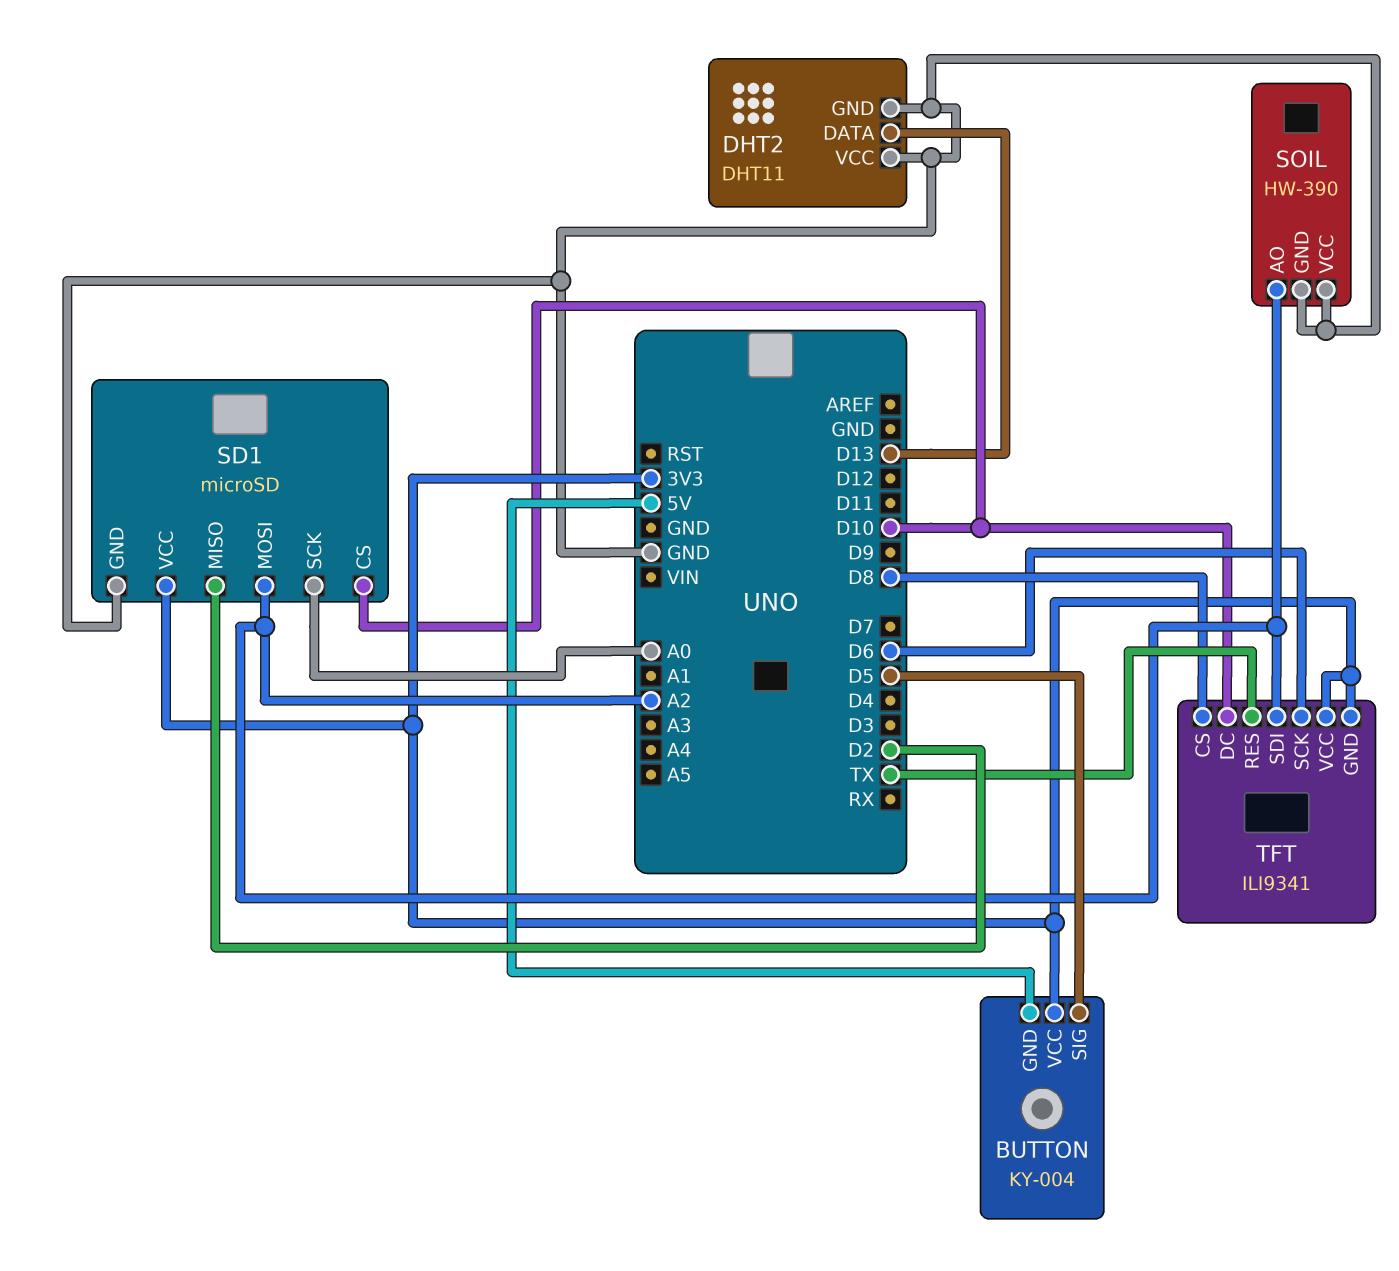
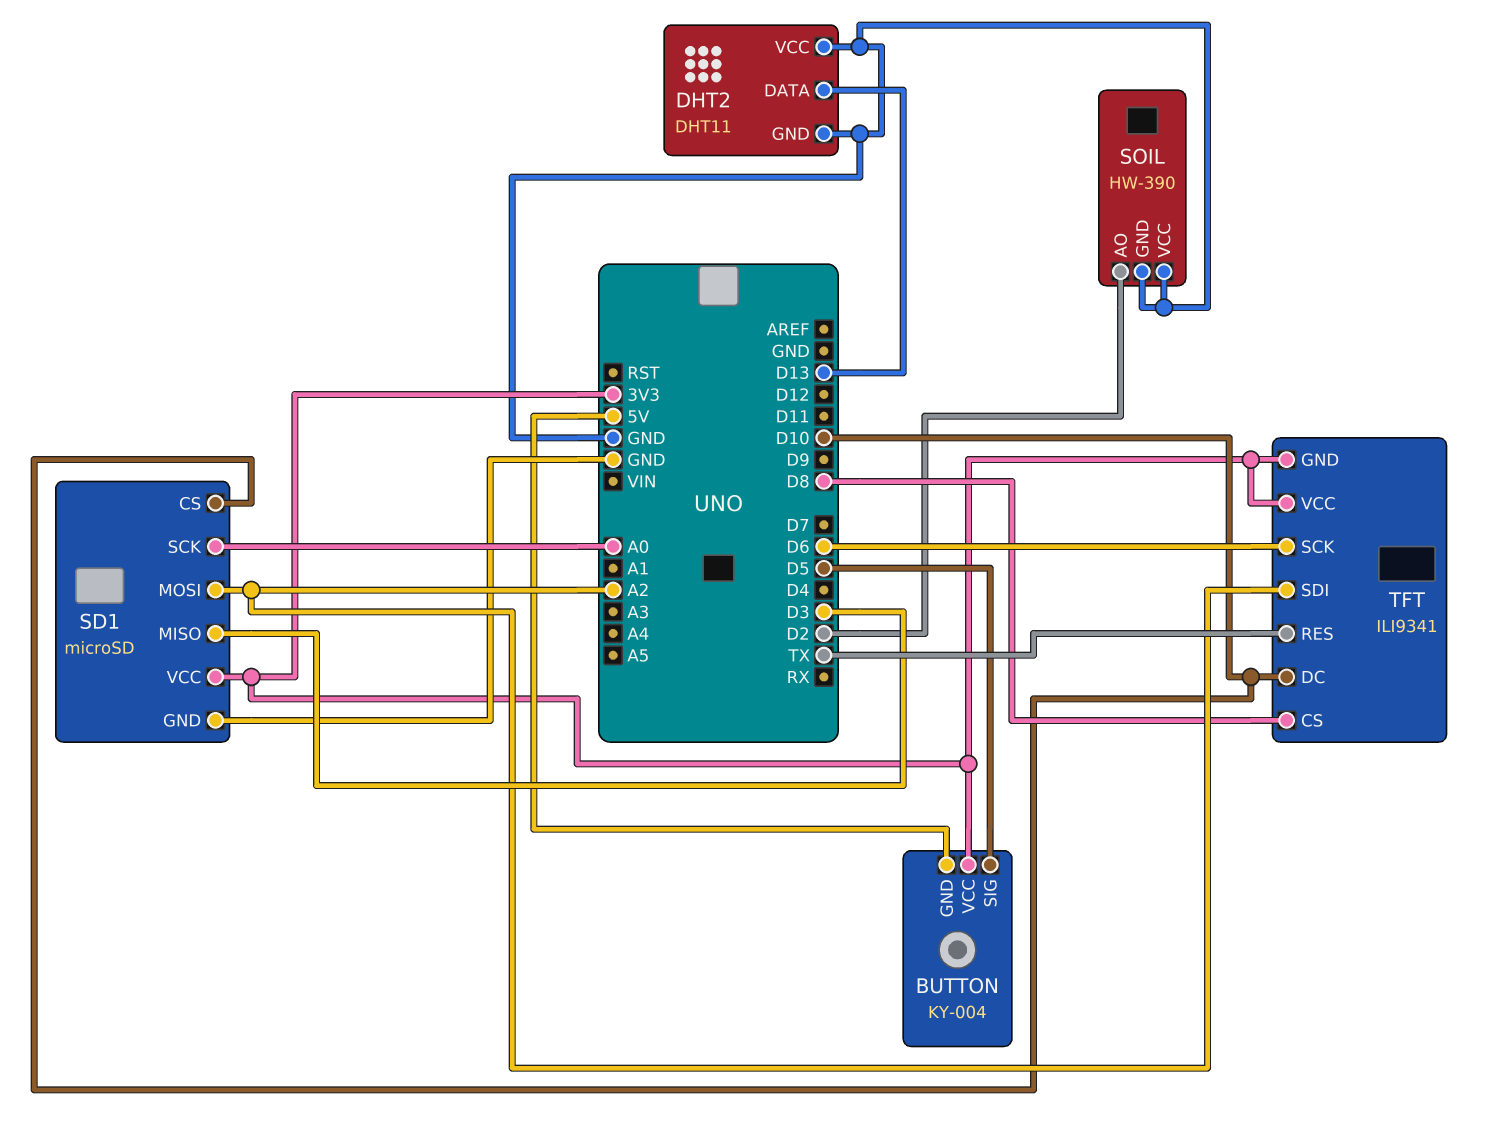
SD1 pin MISO: D2 -> D3
SOIL pin AO: A2 -> D2

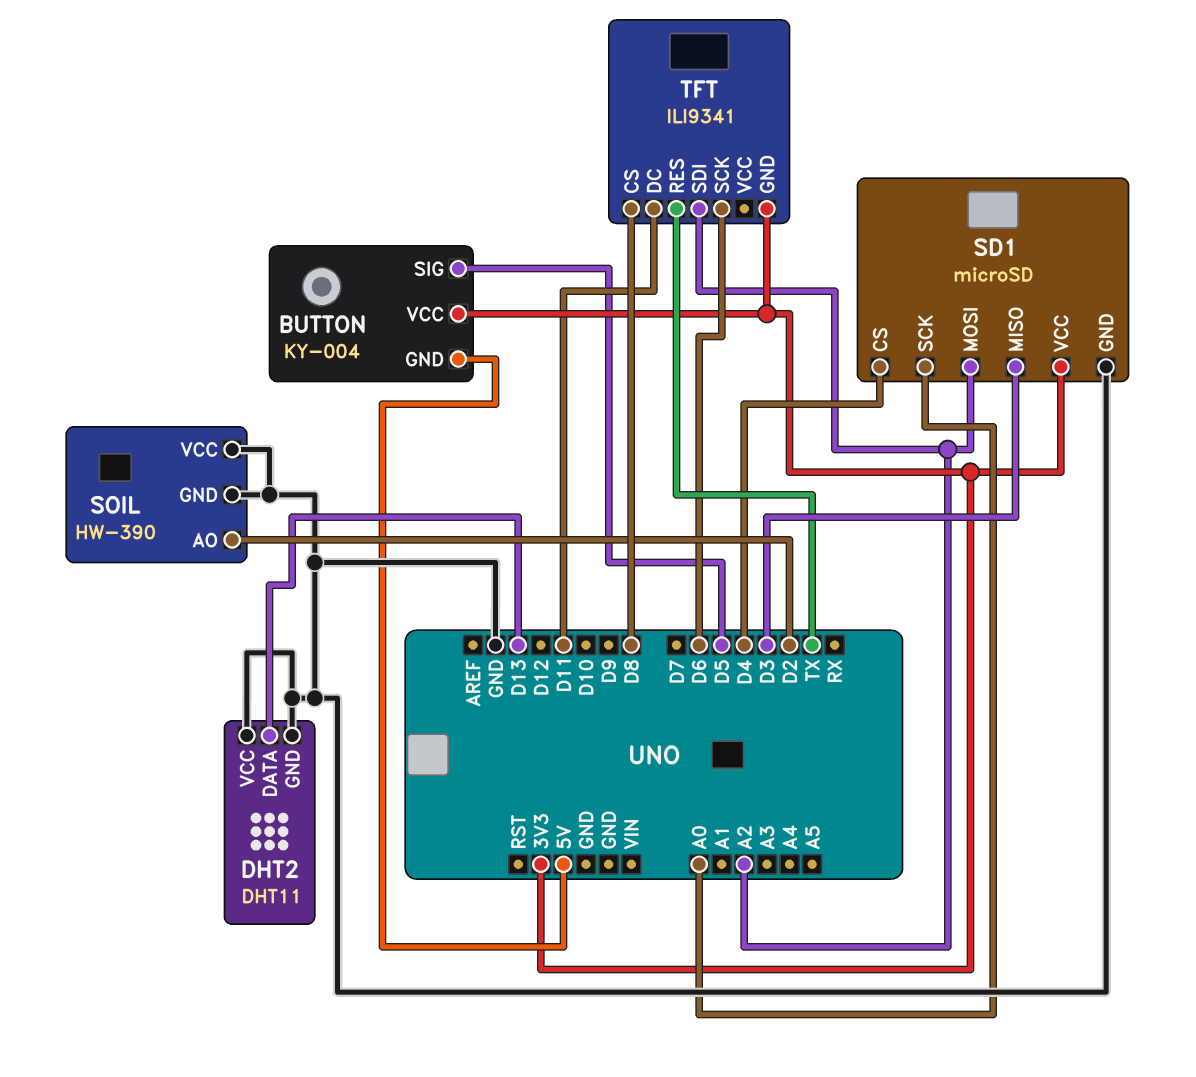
SD1 pin CS: D10 -> D4
TFT pin DC: D10 -> D11
TFT pin VCC: 3V3 -> none

